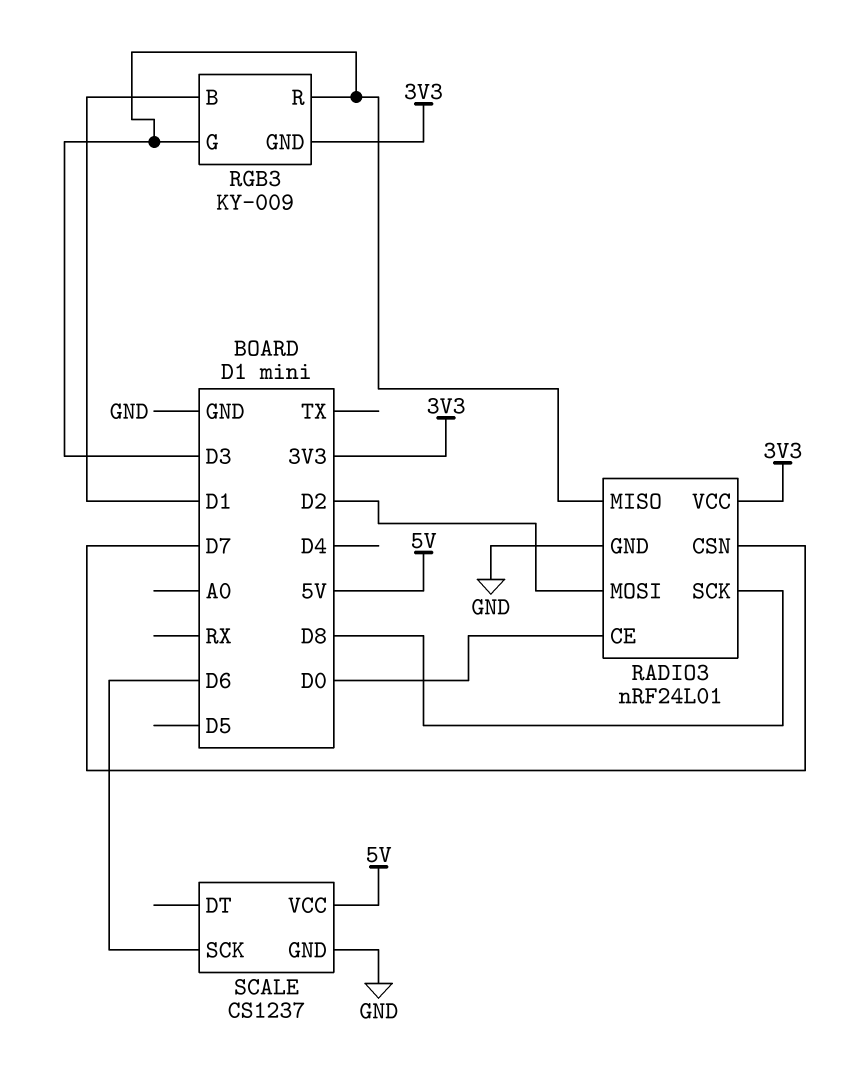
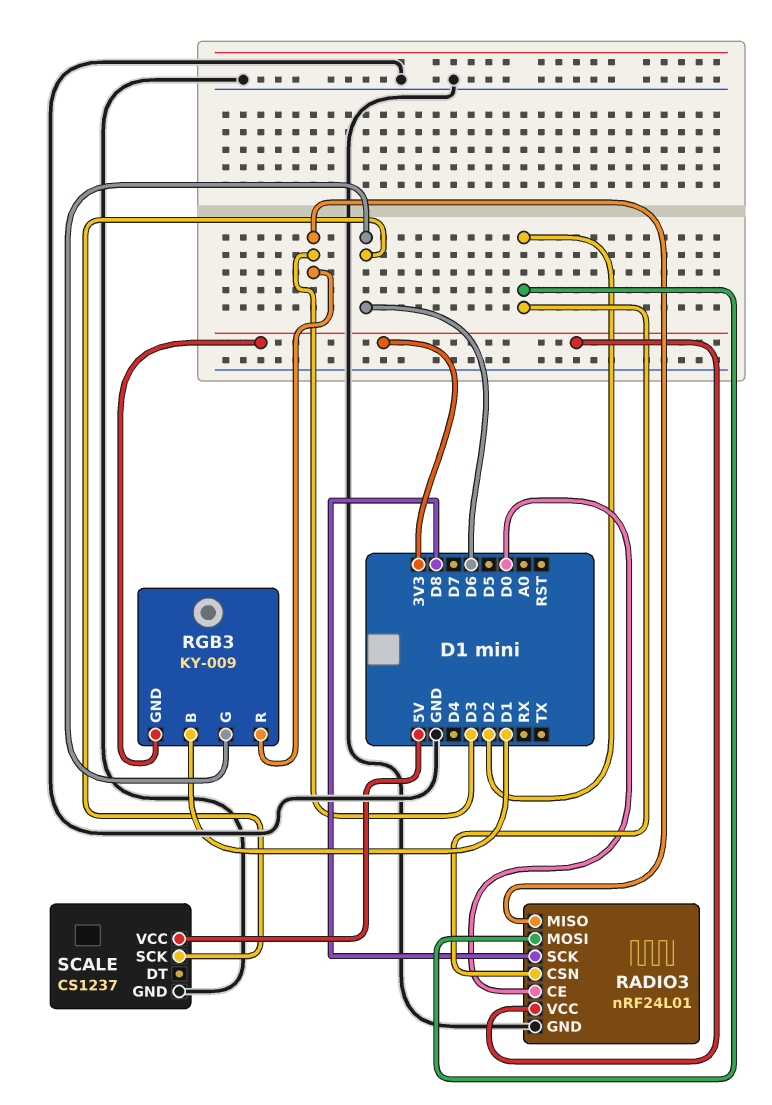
RADIO3 pin CSN: D7 -> D2
RGB3 pin G: D3 -> D6

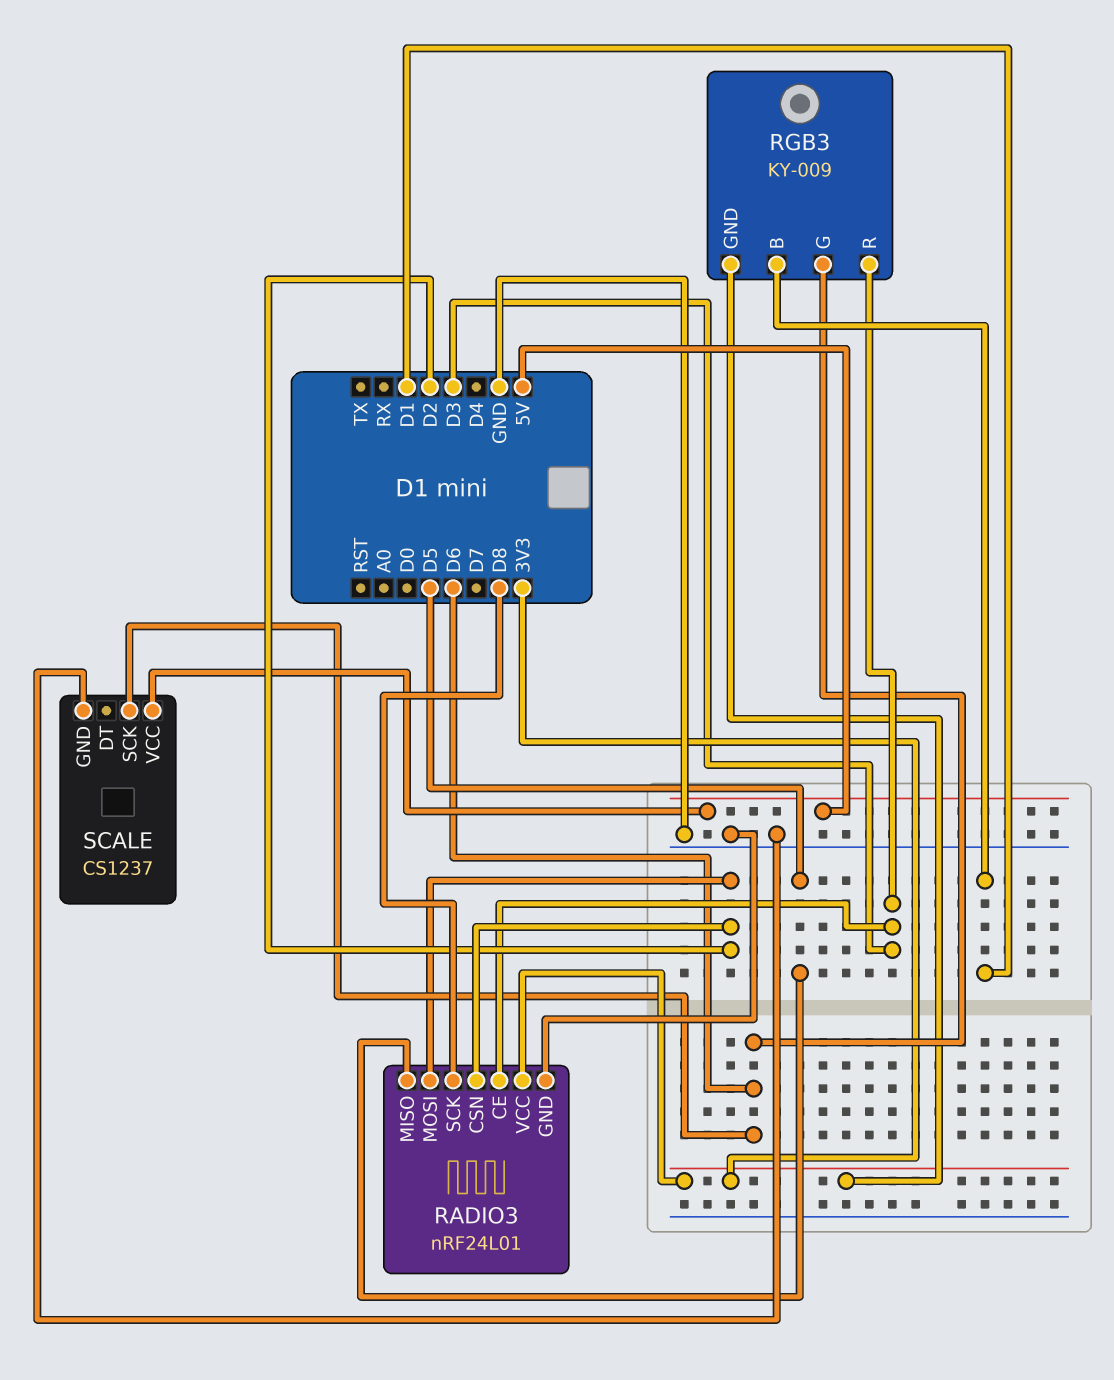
RADIO3 pin CE: D0 -> D3
RADIO3 pin MISO: D3 -> D5

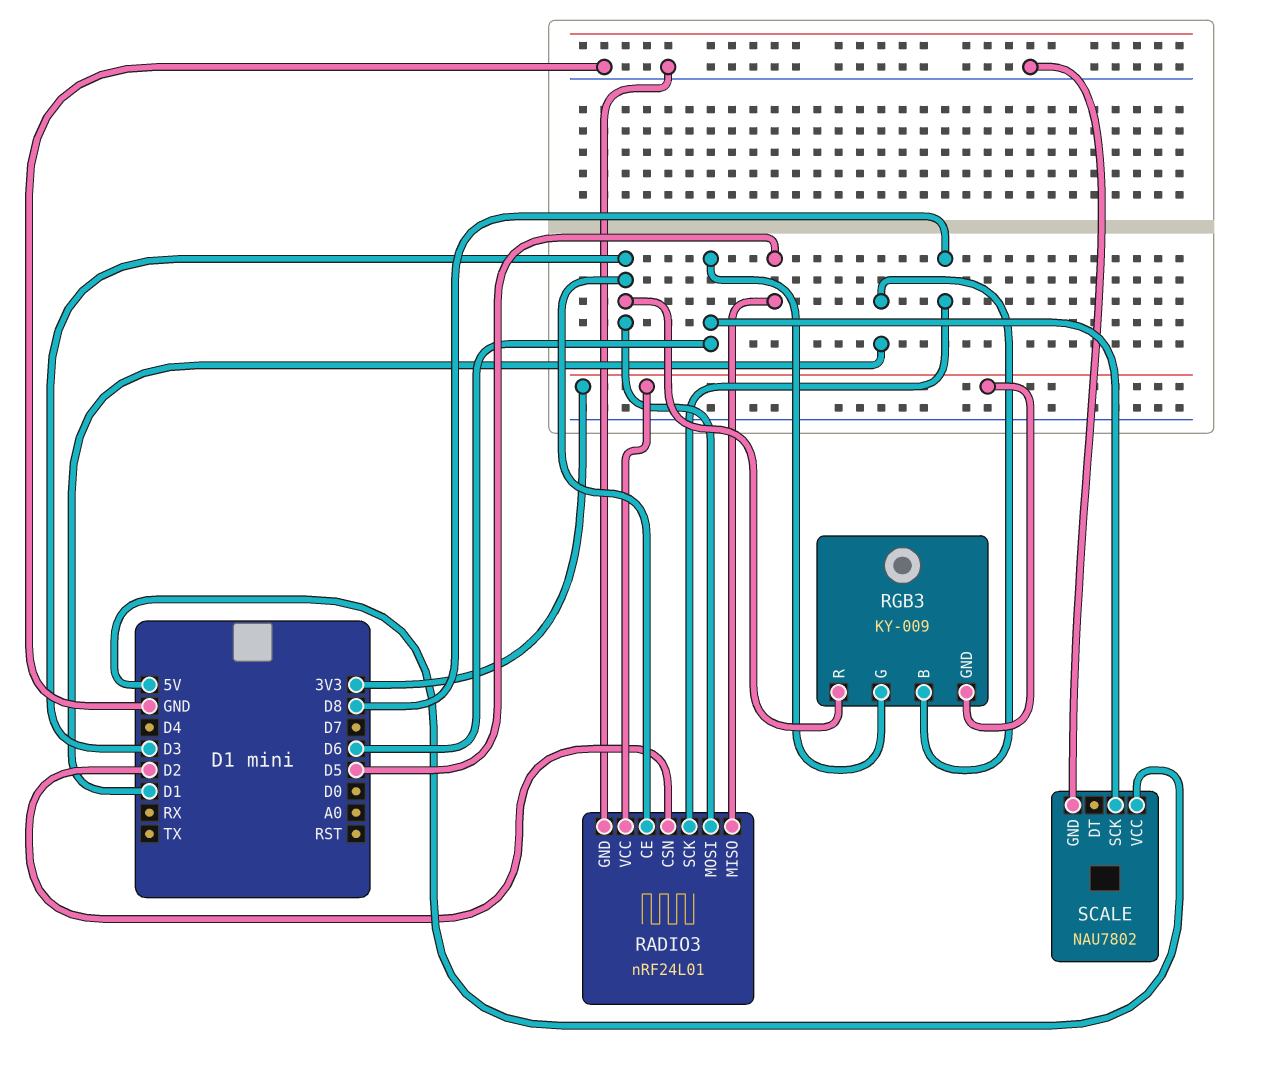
RADIO3 pin MOSI: D2 -> D3
SCALE: CS1237 -> NAU7802

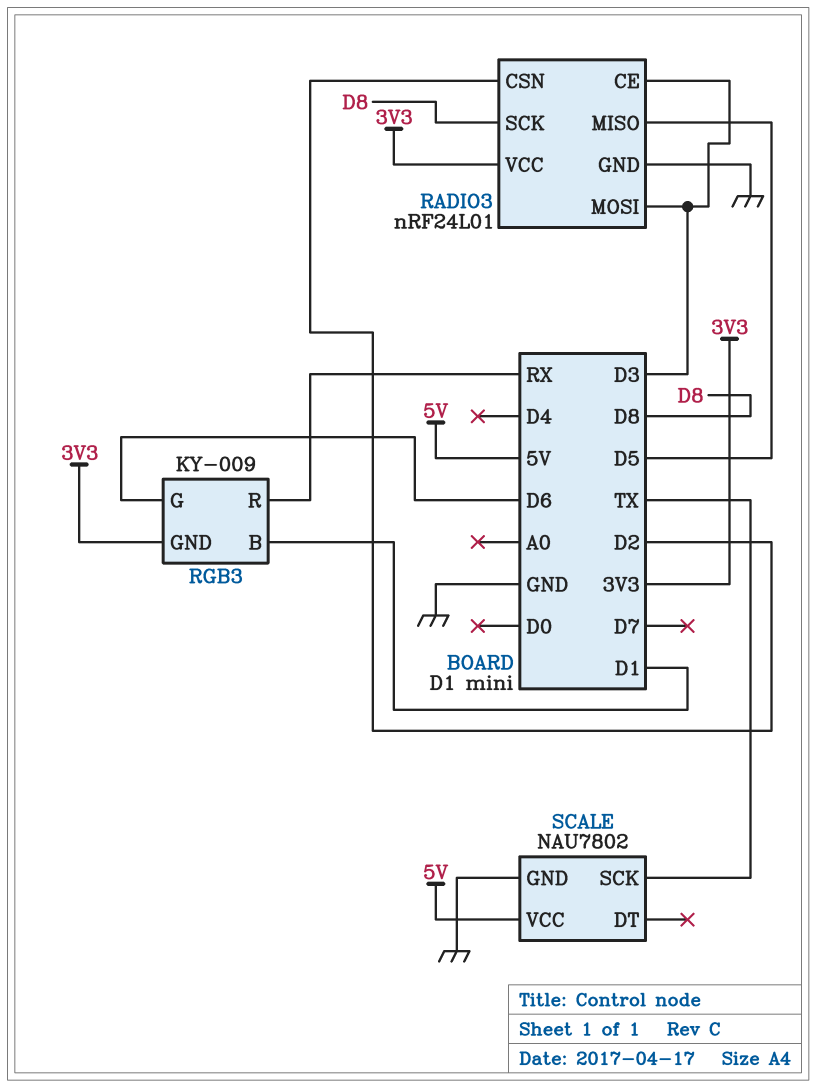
RGB3 pin R: D3 -> RX
SCALE pin SCK: D6 -> TX

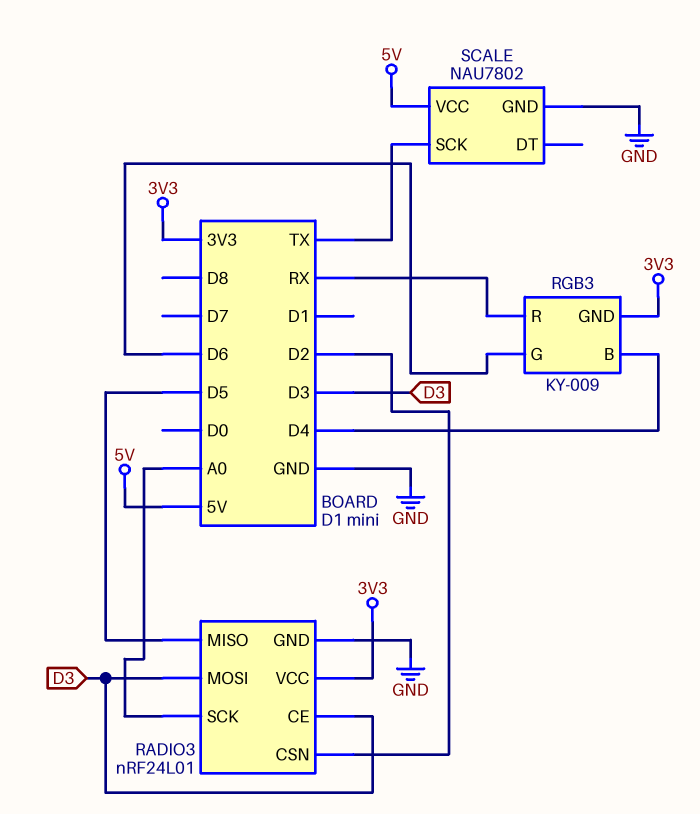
RADIO3 pin SCK: D8 -> A0
RGB3 pin B: D1 -> D4

